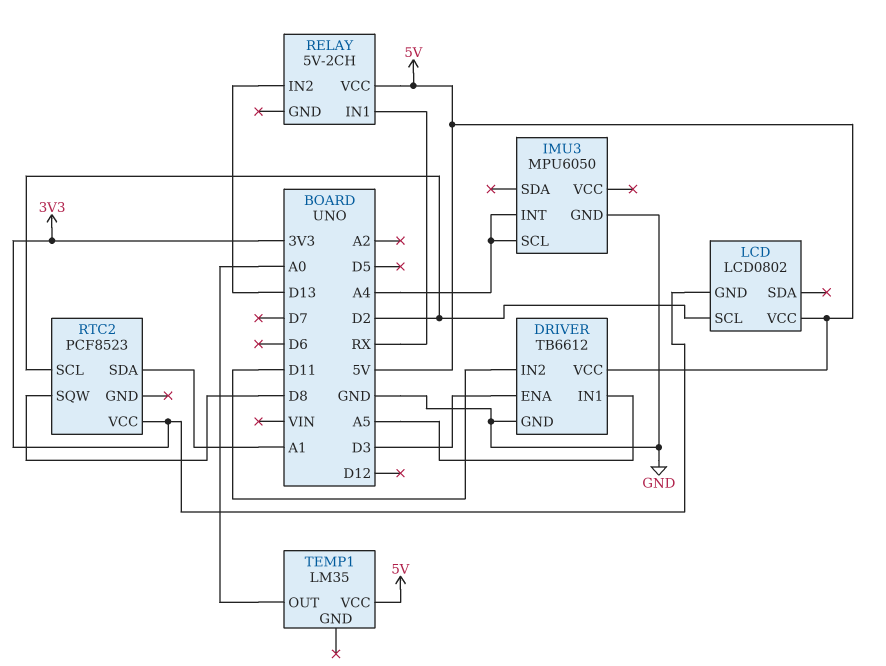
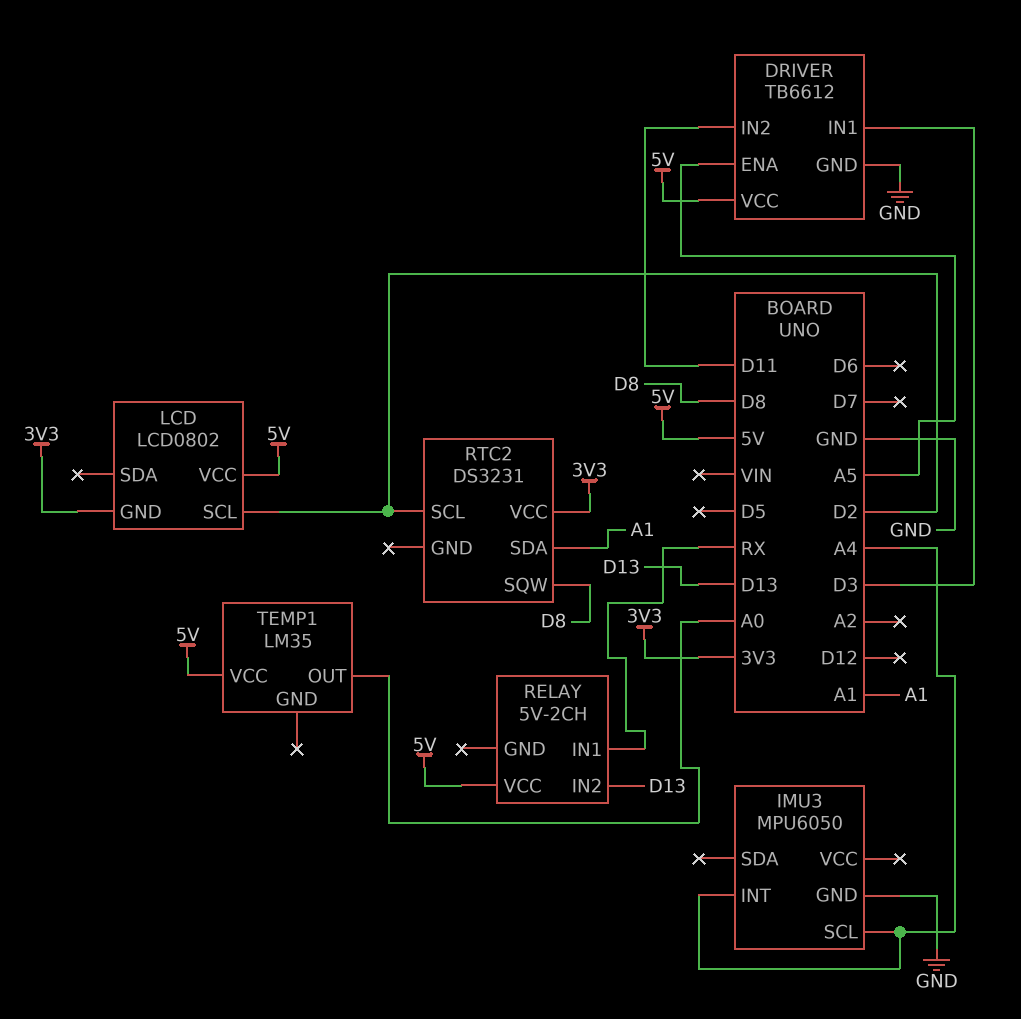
DRIVER pin ENA: D3 -> A5
DRIVER pin IN1: A5 -> D3
RTC2: PCF8523 -> DS3231

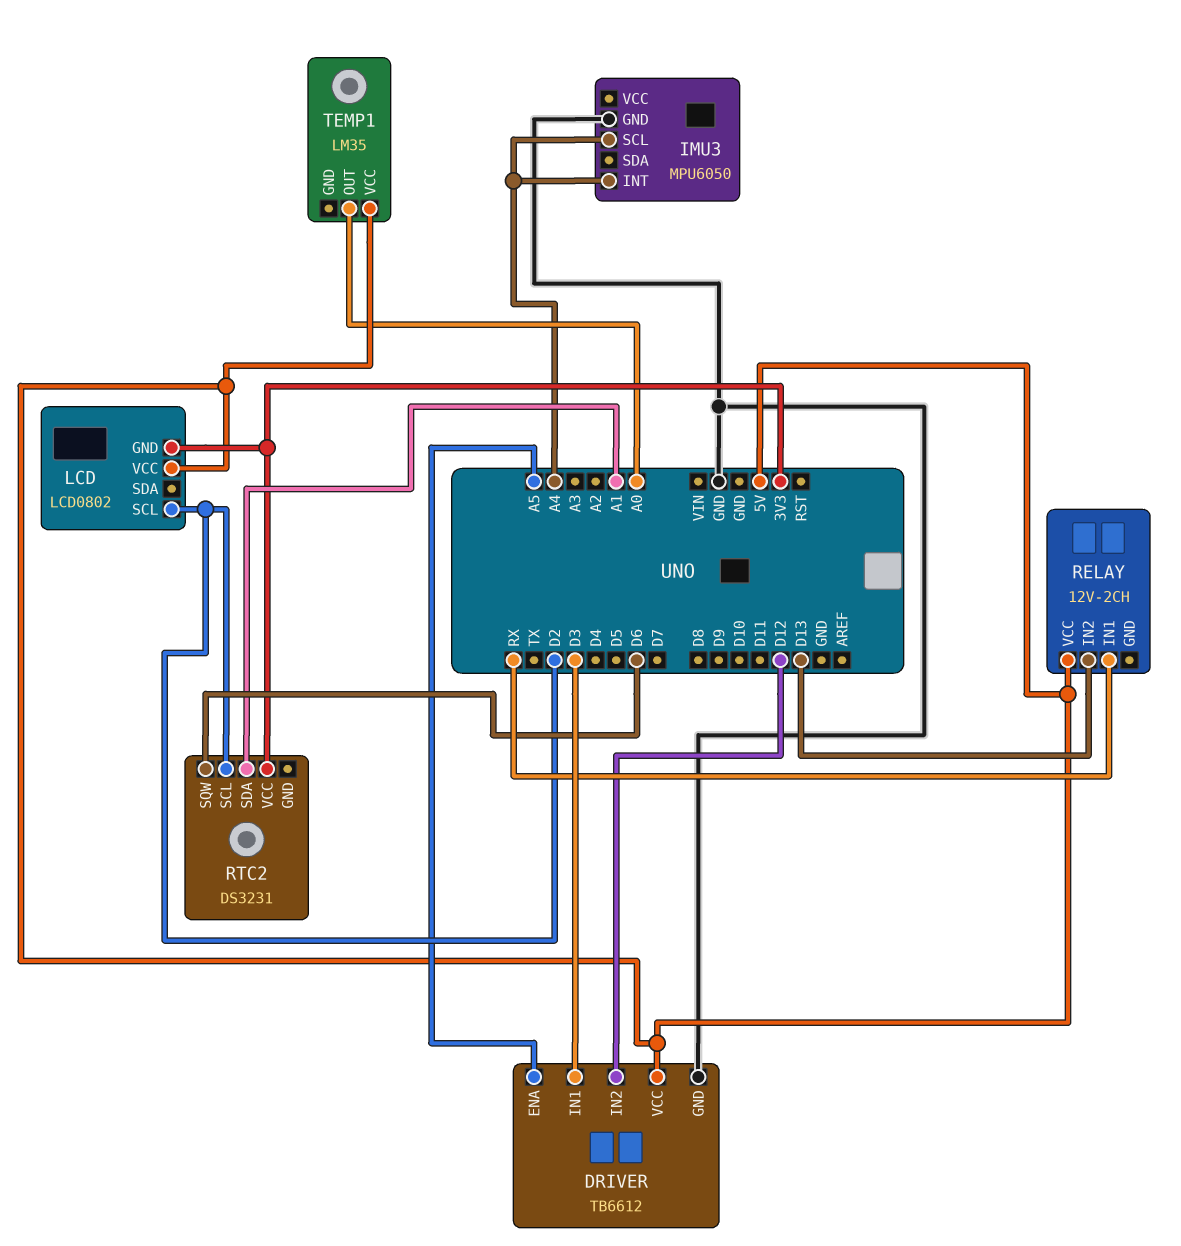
DRIVER pin IN2: D11 -> D12
RELAY: 5V-2CH -> 12V-2CH
RTC2 pin SQW: D8 -> D6

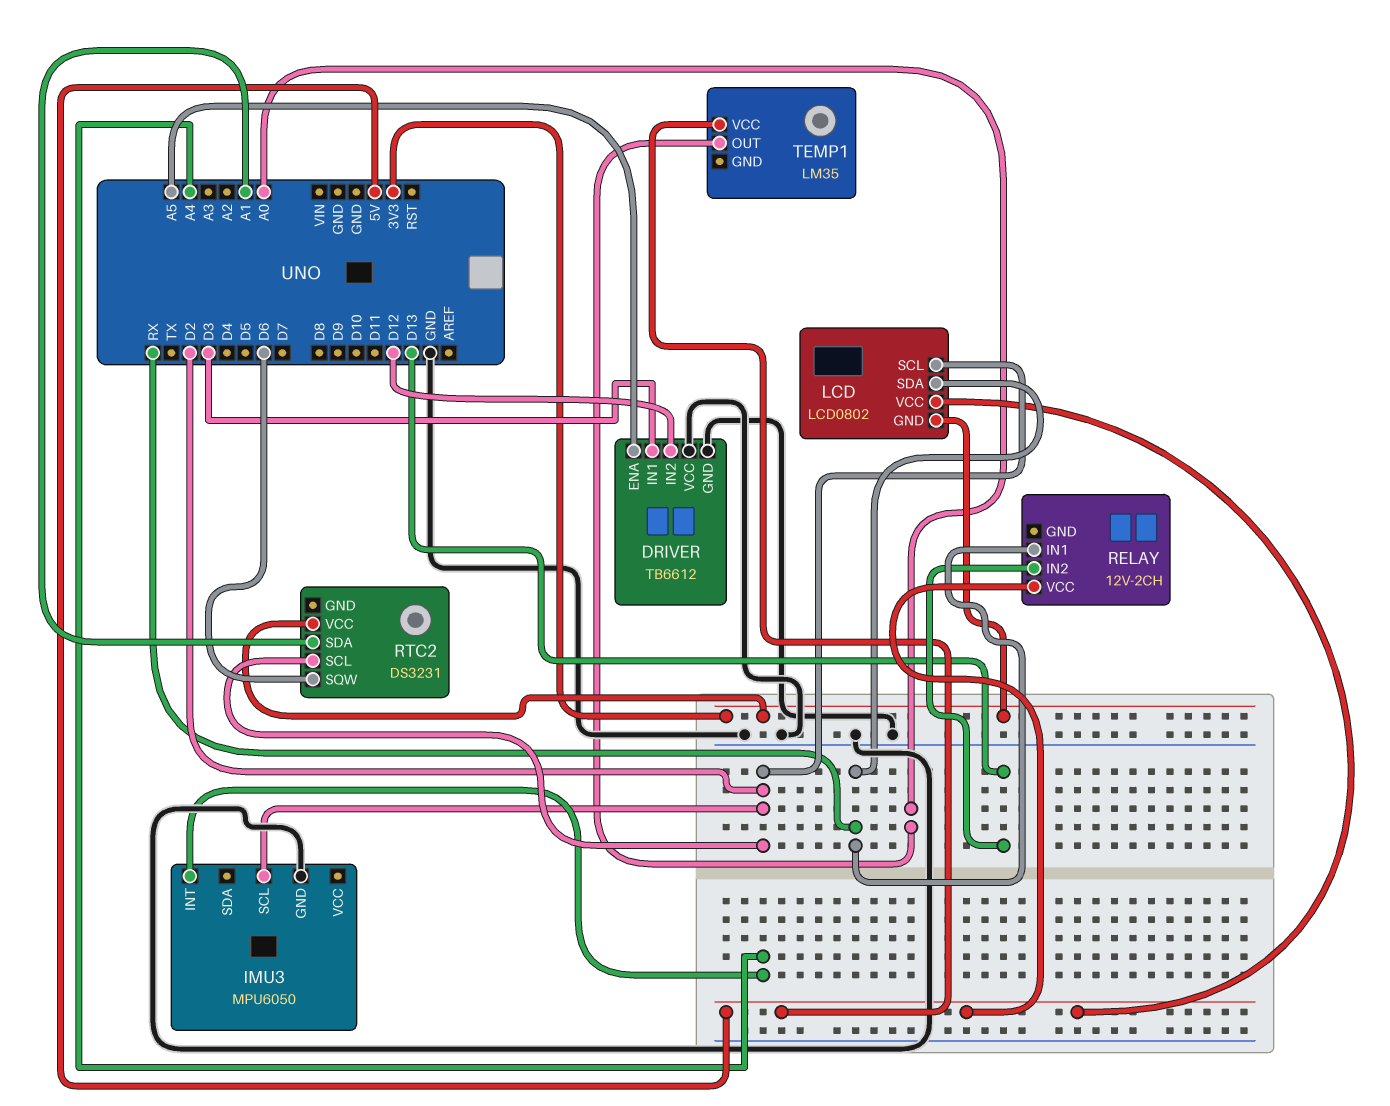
DRIVER pin VCC: 5V -> GND
IMU3 pin SCL: A4 -> D2
LCD pin SDA: none -> RX

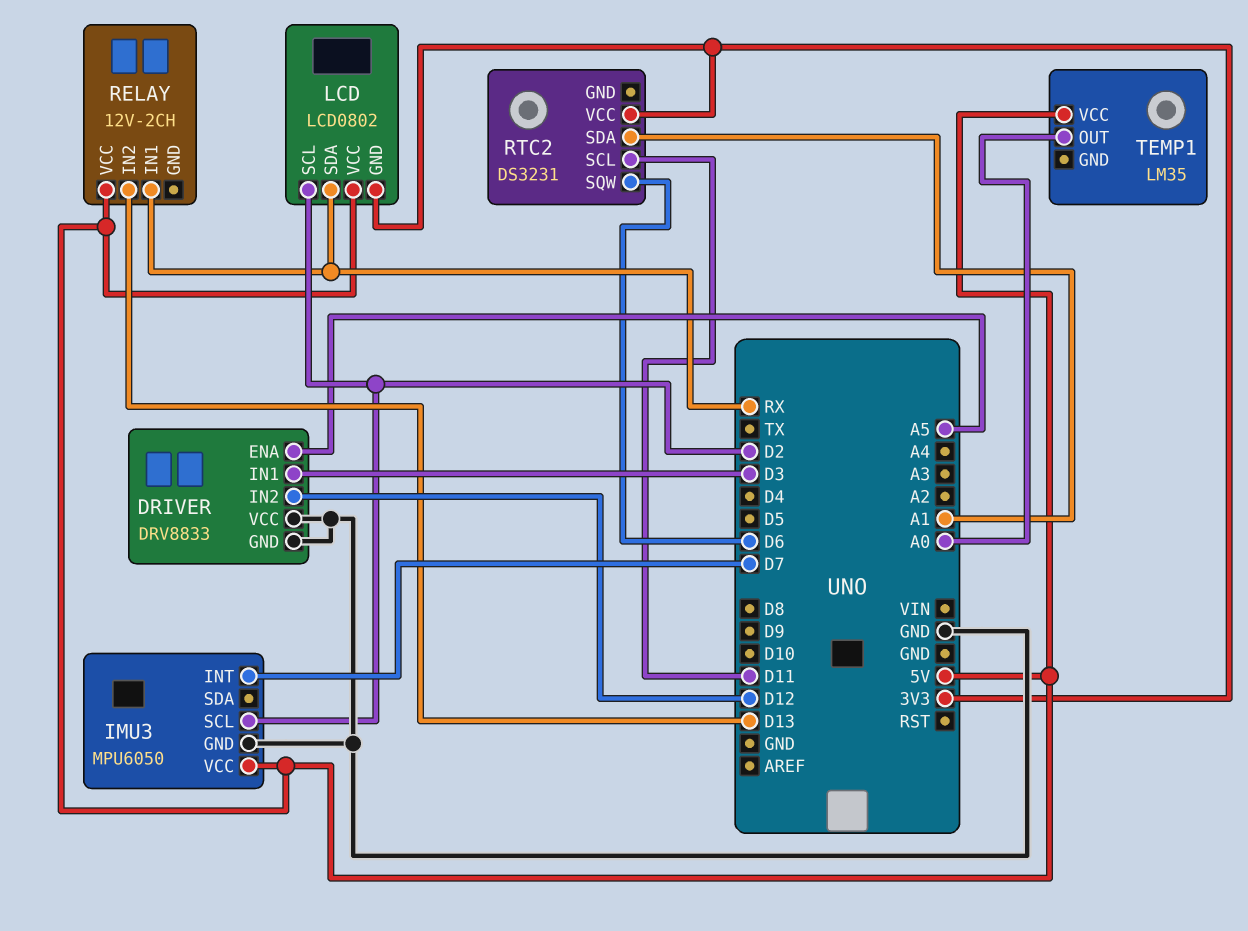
DRIVER: TB6612 -> DRV8833
IMU3 pin INT: A4 -> D7
IMU3 pin VCC: none -> 5V
RTC2 pin SCL: D2 -> D11

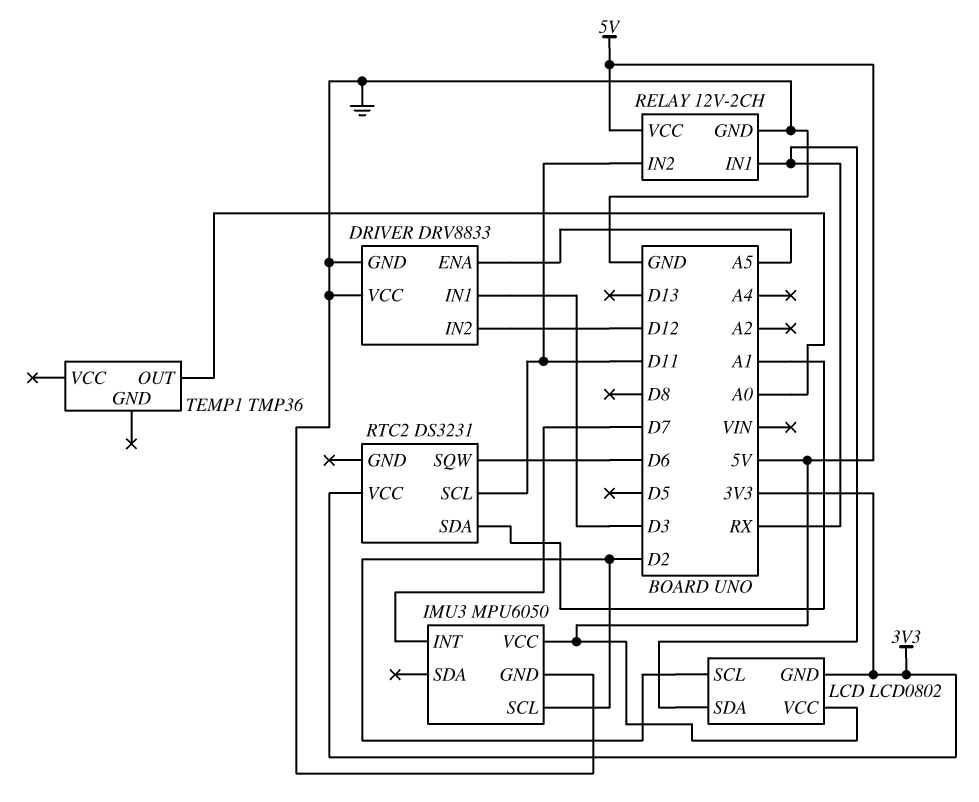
RELAY pin GND: none -> GND
RELAY pin IN2: D13 -> D11
TEMP1: LM35 -> TMP36
TEMP1 pin VCC: 5V -> none

